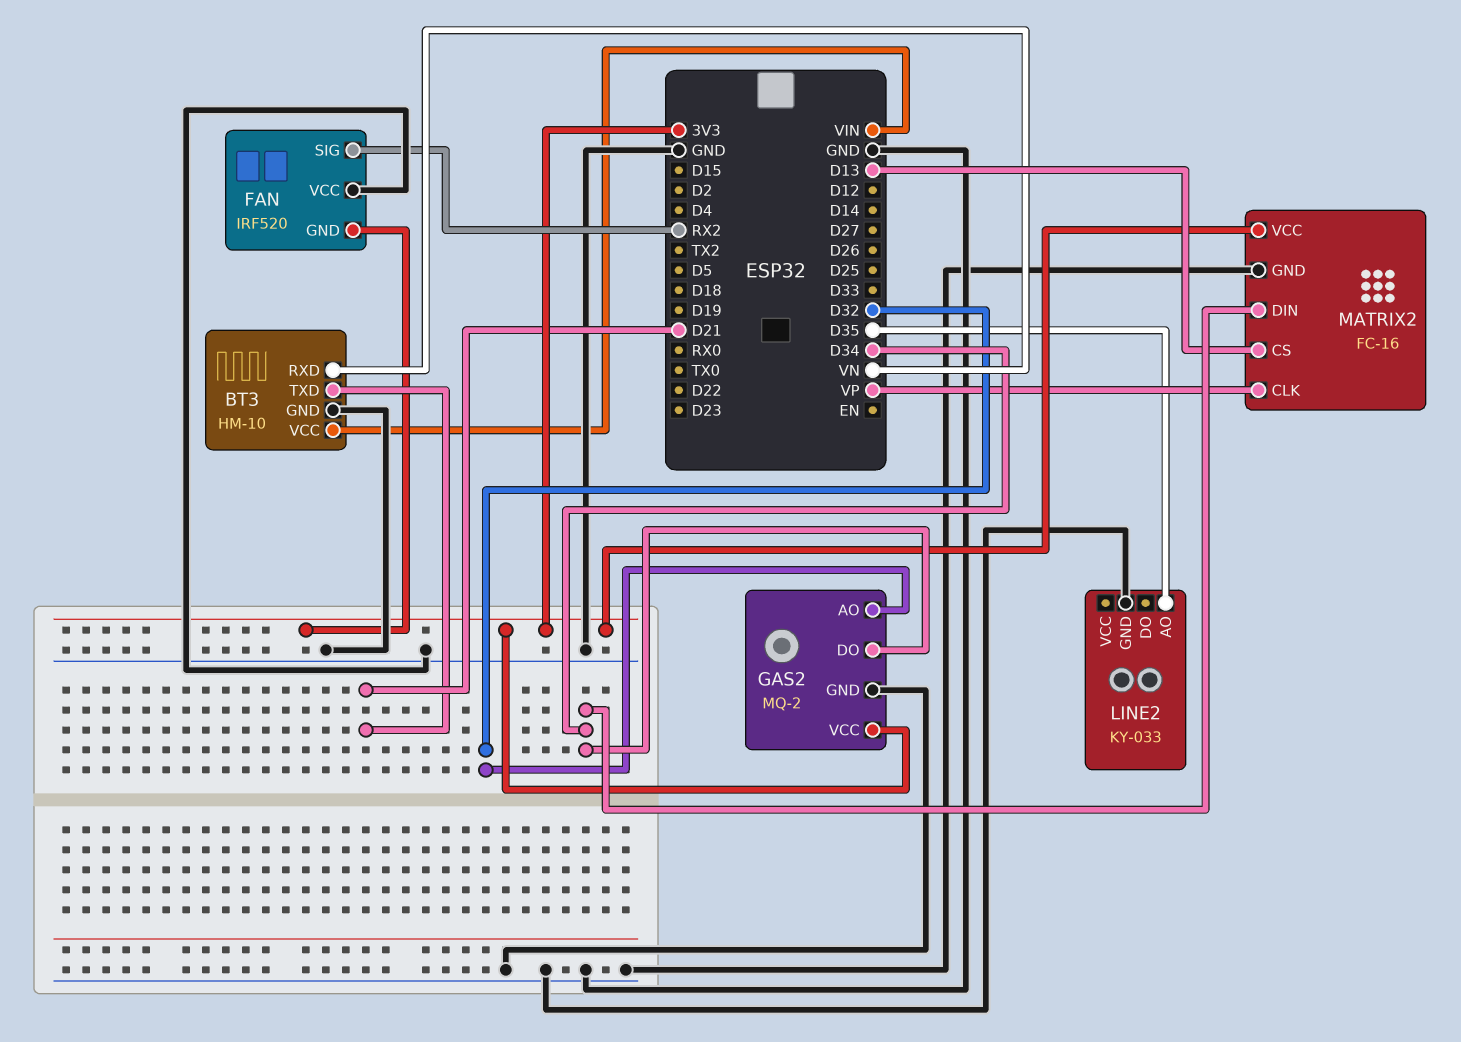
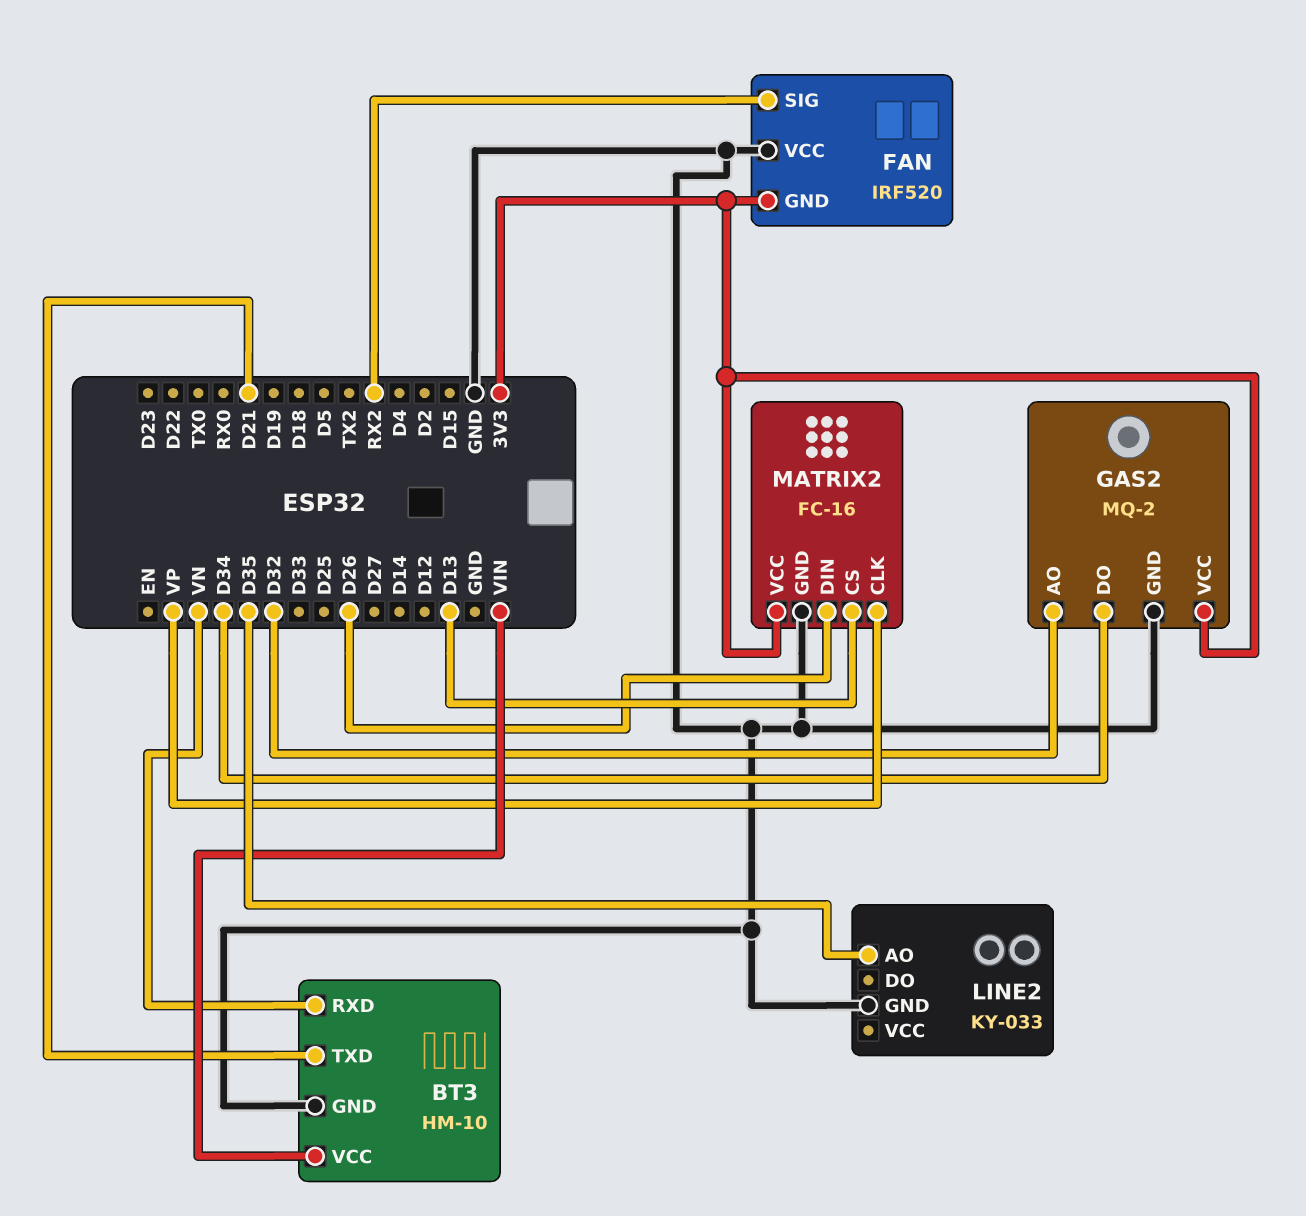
MATRIX2 pin DIN: D34 -> D26

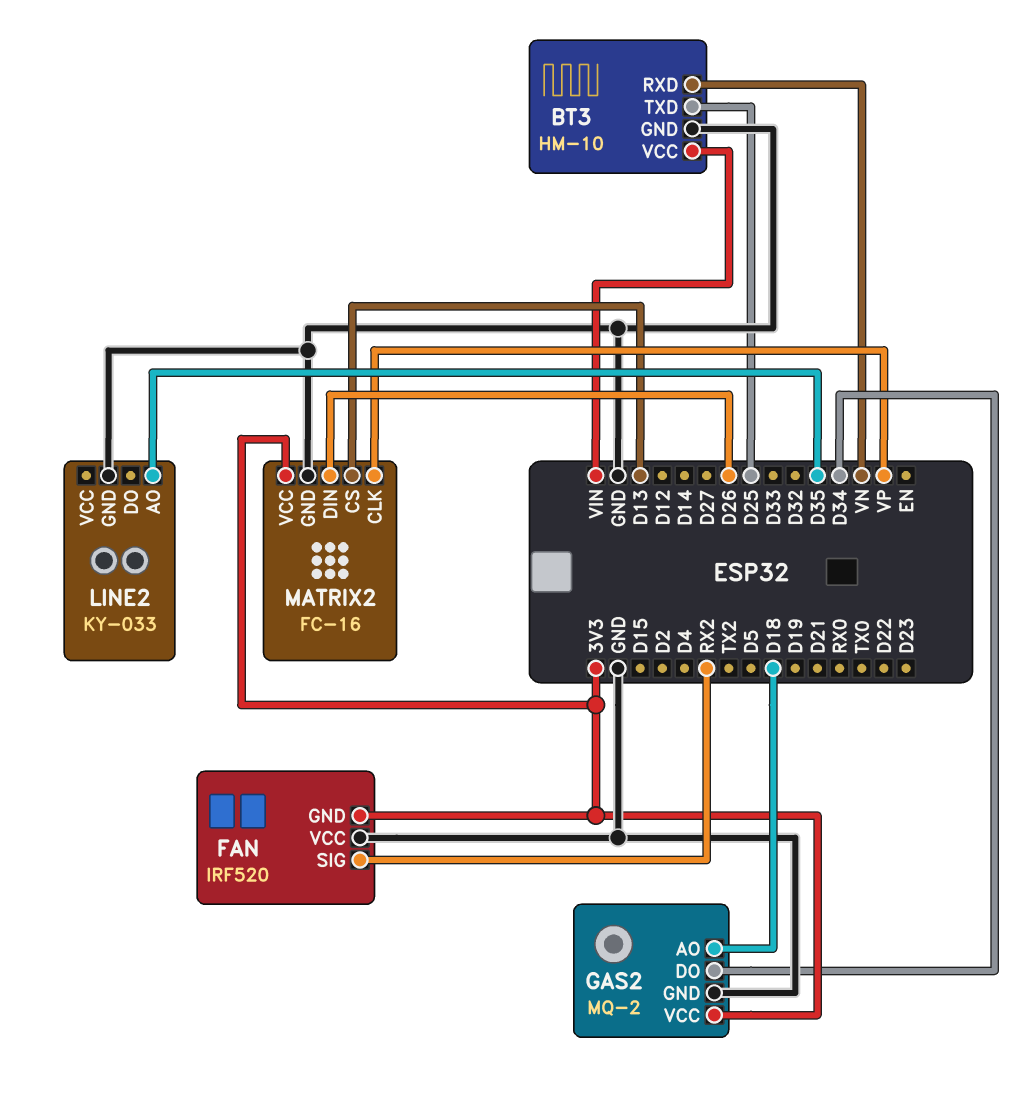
BT3 pin TXD: D21 -> D25
GAS2 pin AO: D32 -> D18

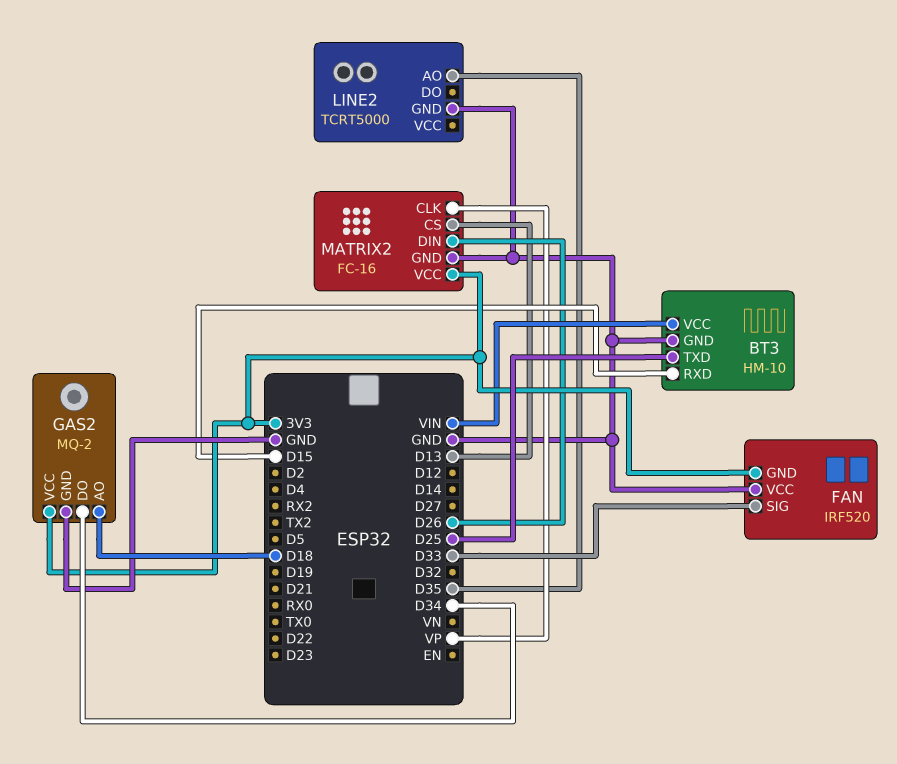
BT3 pin RXD: VN -> D15
FAN pin SIG: RX2 -> D33
LINE2: KY-033 -> TCRT5000

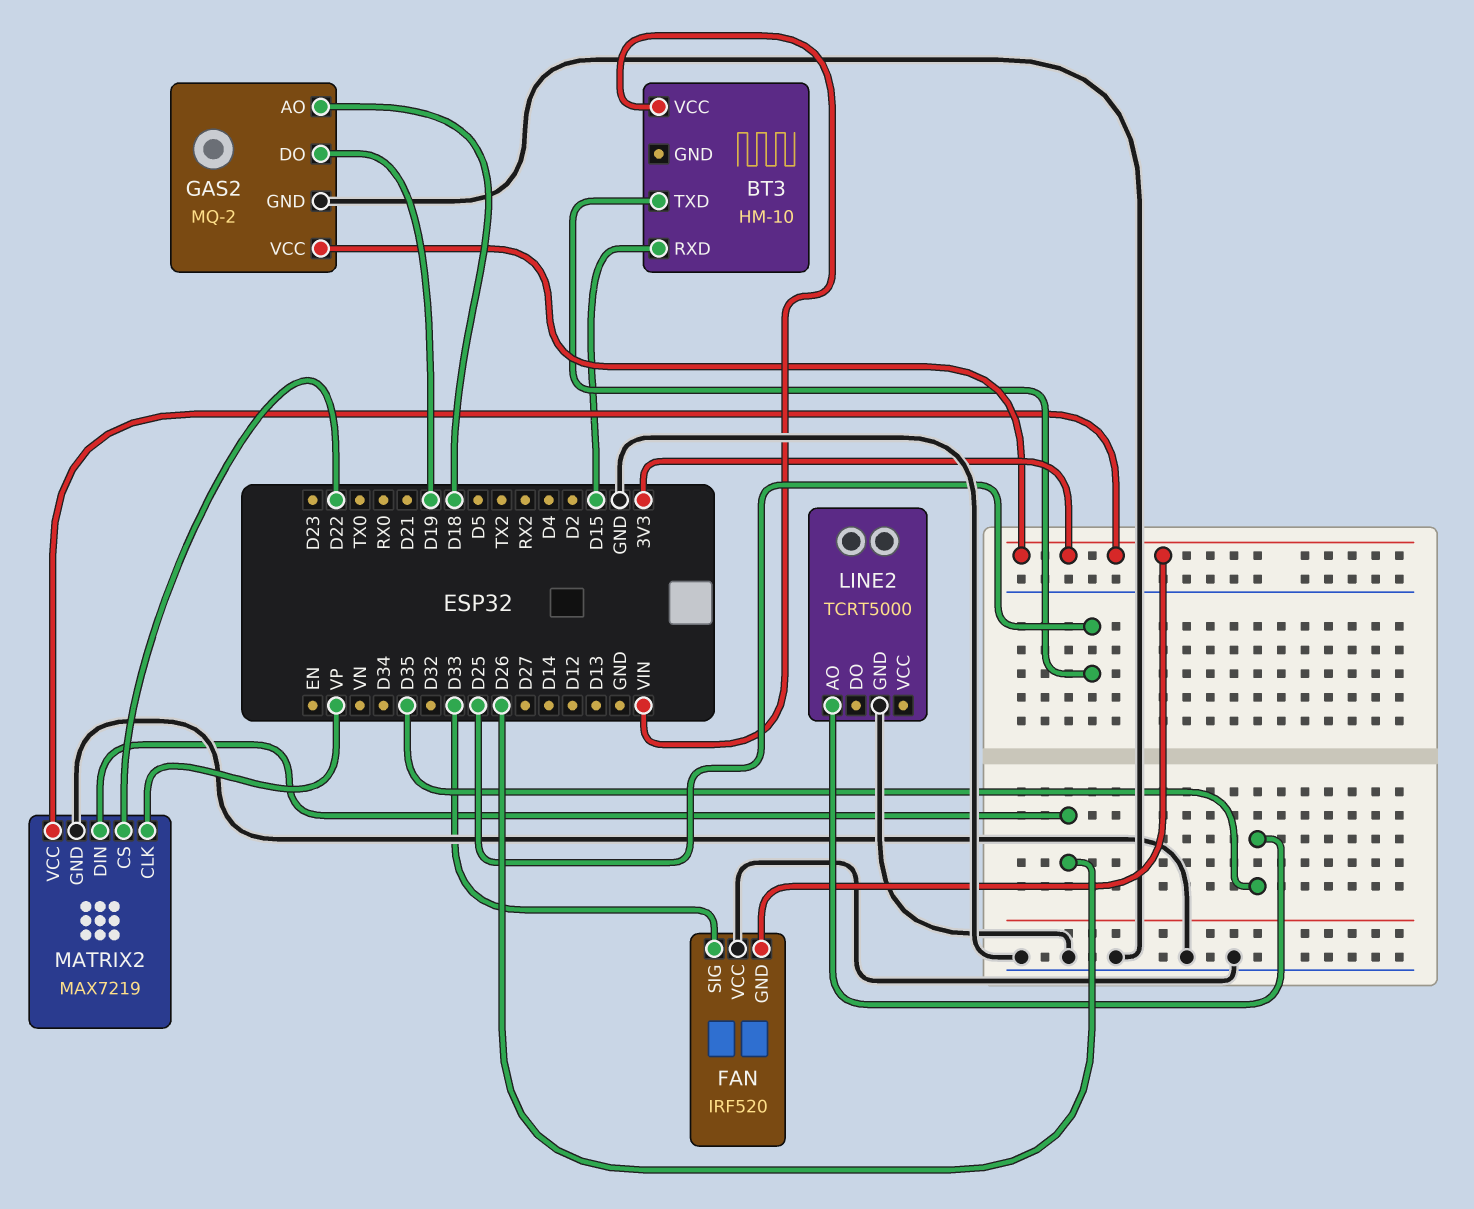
BT3 pin GND: GND -> none
GAS2 pin DO: D34 -> D19
MATRIX2: FC-16 -> MAX7219
MATRIX2 pin CS: D13 -> D22

